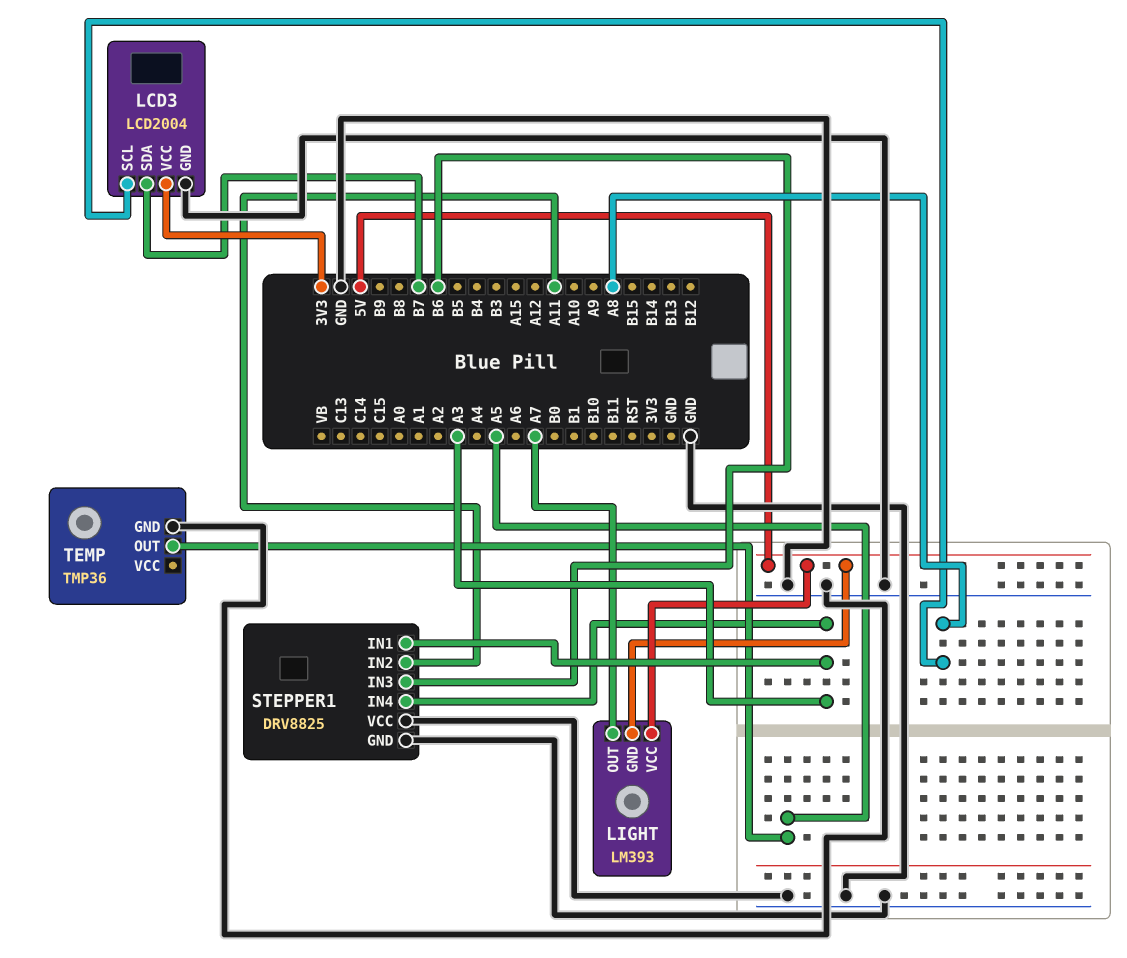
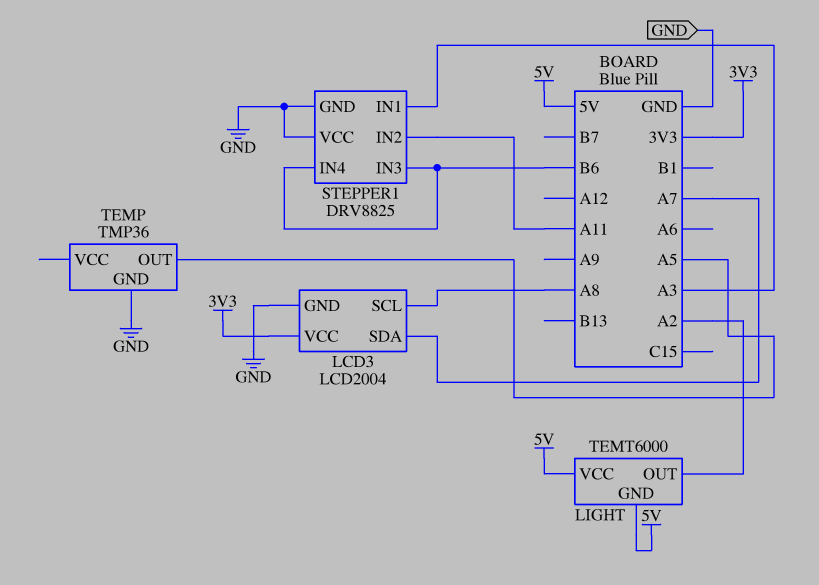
LCD3 pin SDA: B7 -> A7
LIGHT: LM393 -> TEMT6000
LIGHT pin OUT: A7 -> A2
STEPPER1 pin IN4: A3 -> B6

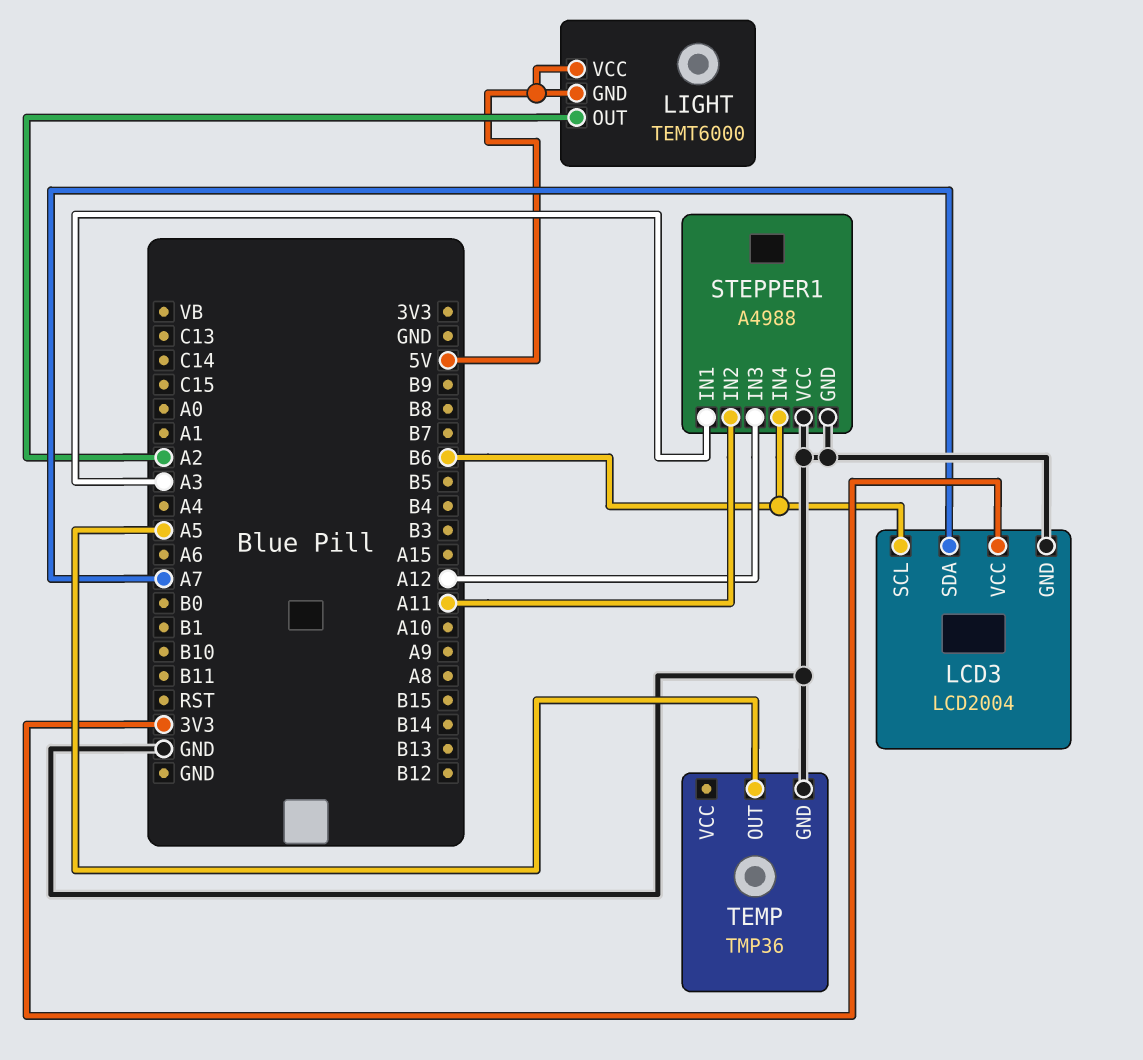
LCD3 pin SCL: A8 -> B6
STEPPER1: DRV8825 -> A4988
STEPPER1 pin IN3: B6 -> A12

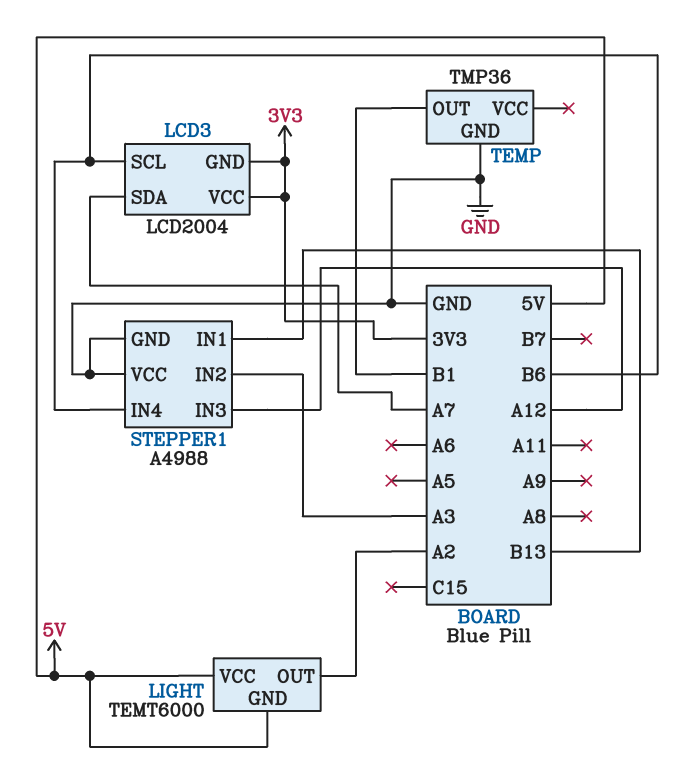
LCD3 pin GND: GND -> 3V3
STEPPER1 pin IN1: A3 -> B13
STEPPER1 pin IN2: A11 -> A3
TEMP pin OUT: A5 -> B1

